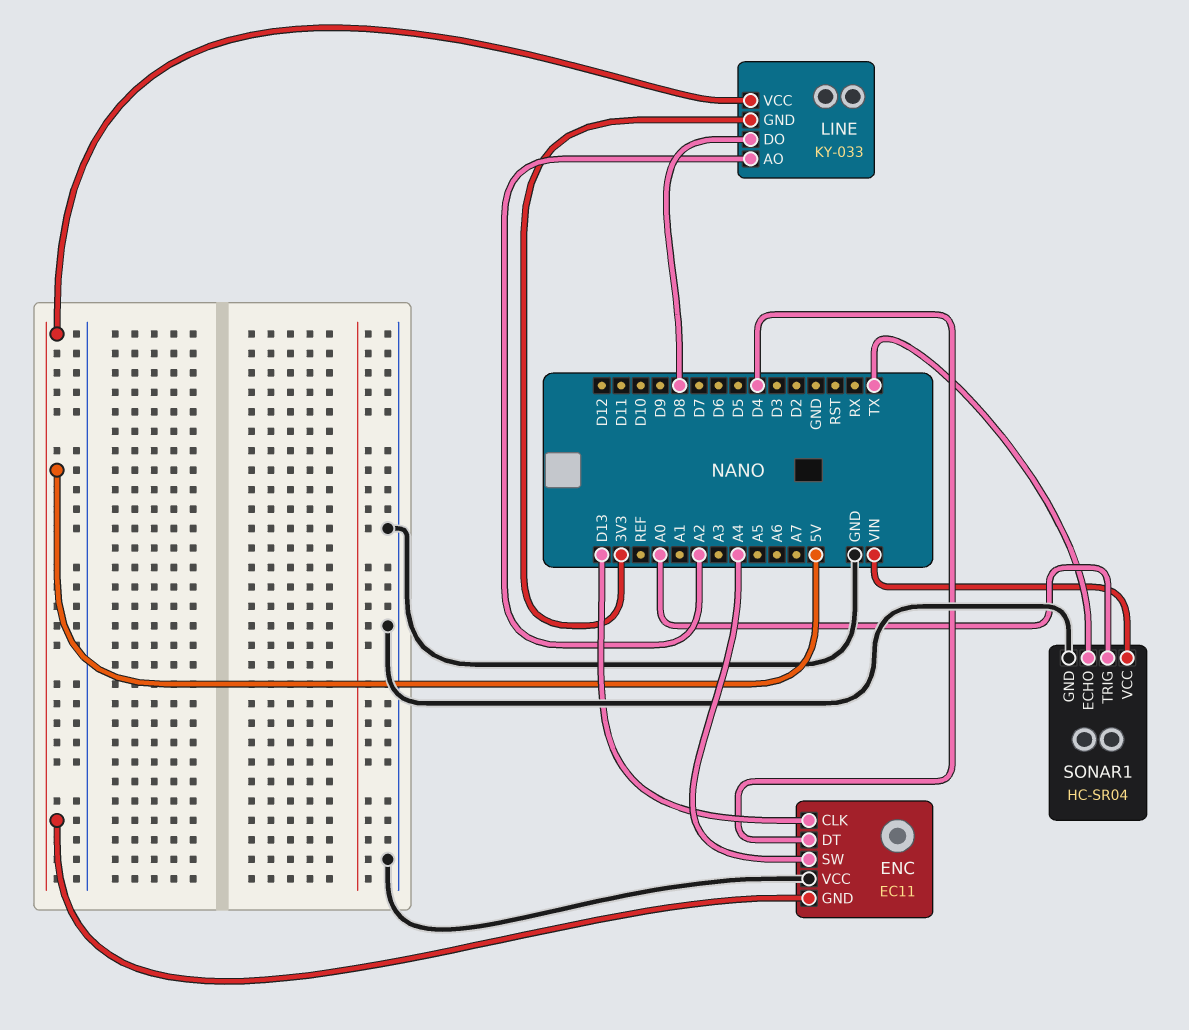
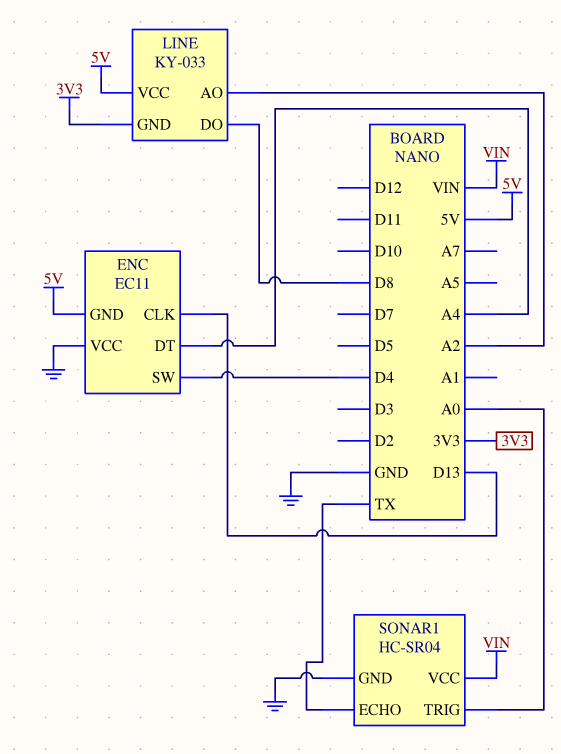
ENC pin DT: D4 -> A4
ENC pin SW: A4 -> D4

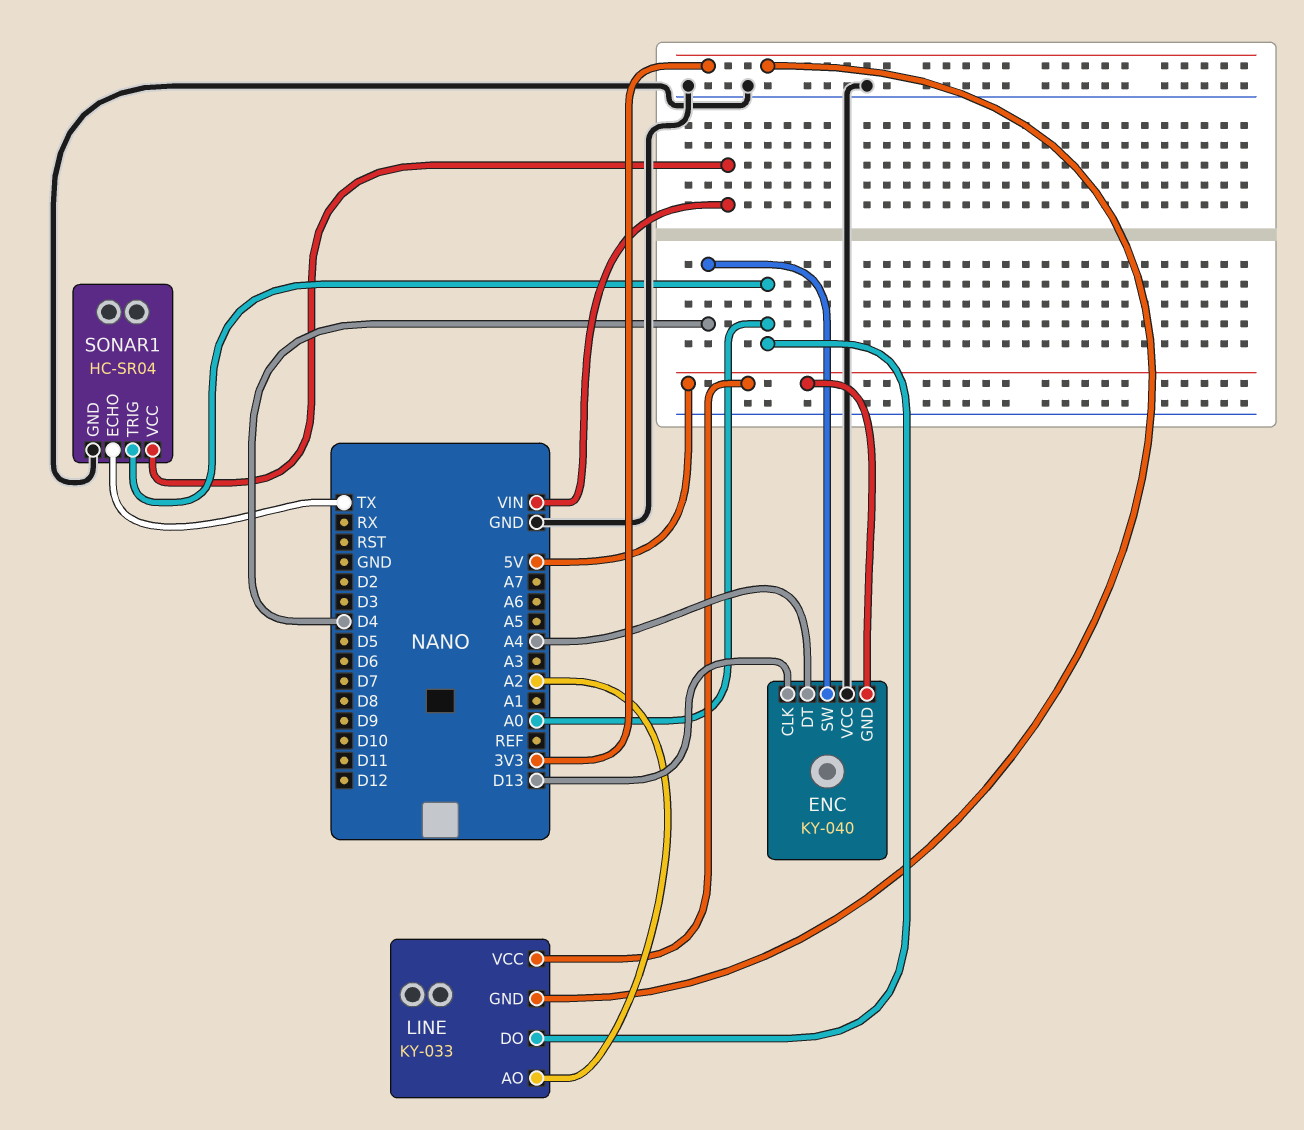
ENC: EC11 -> KY-040
LINE pin DO: D8 -> A0

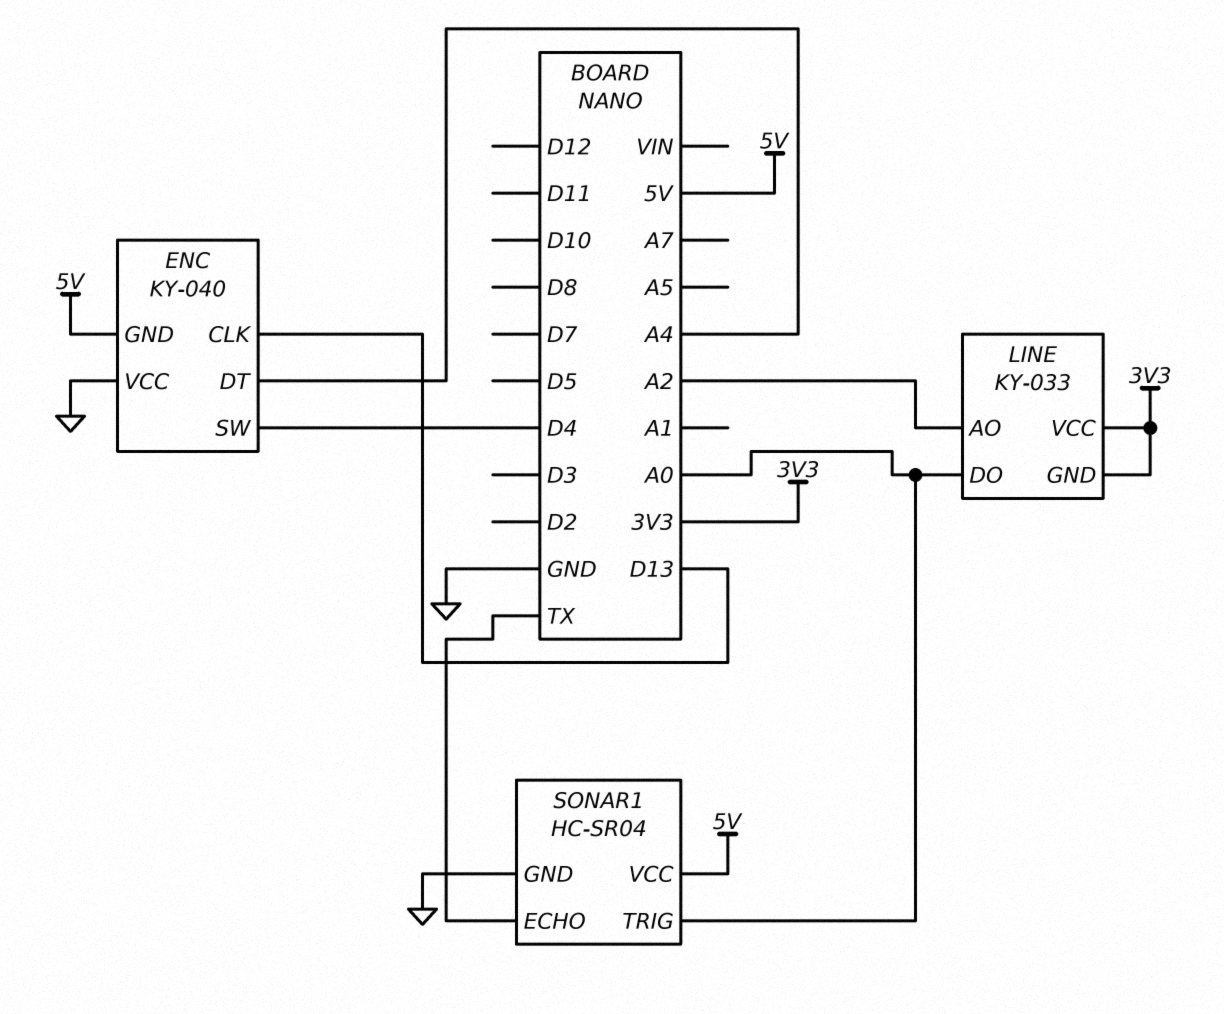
LINE pin VCC: 5V -> 3V3
SONAR1 pin VCC: VIN -> 5V

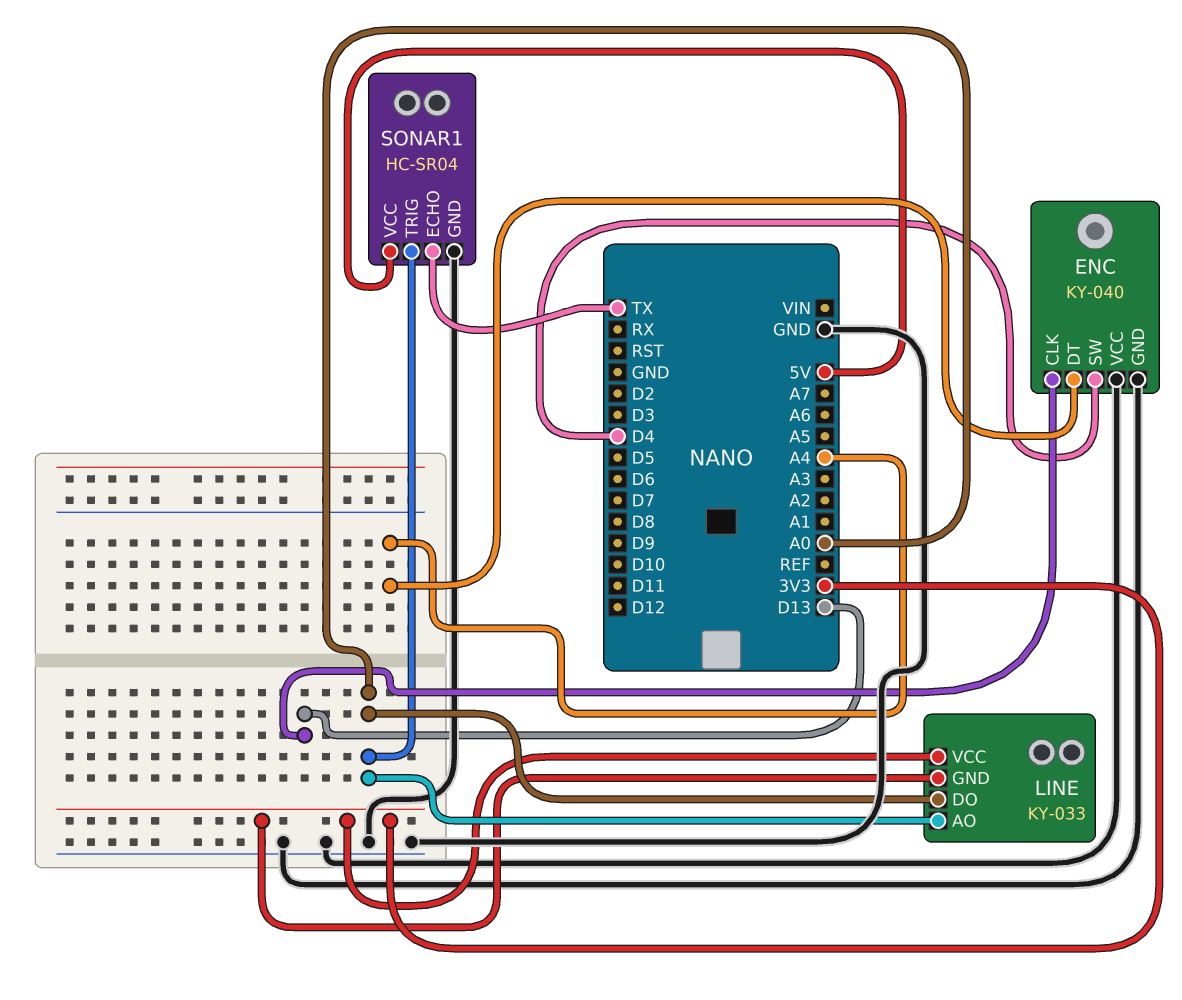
ENC pin GND: 5V -> GND
LINE pin AO: A2 -> A0

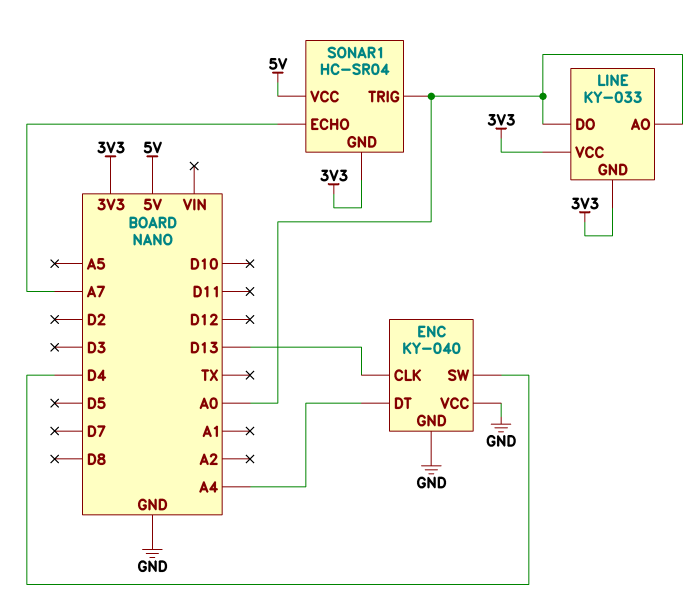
SONAR1 pin ECHO: TX -> A7
SONAR1 pin GND: GND -> 3V3

